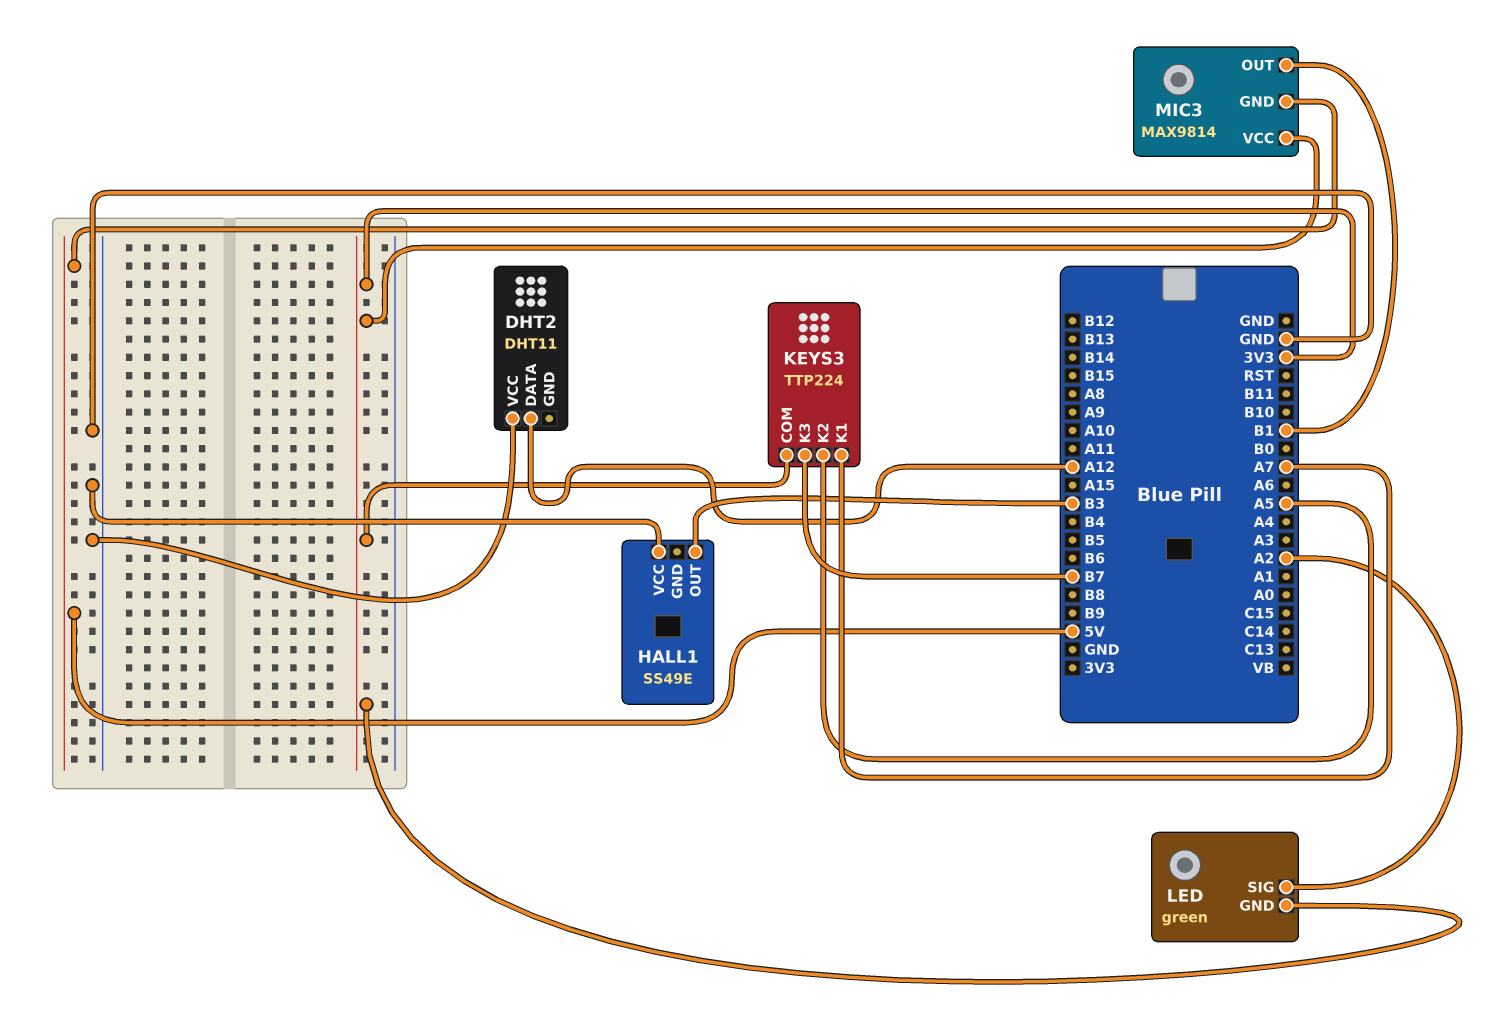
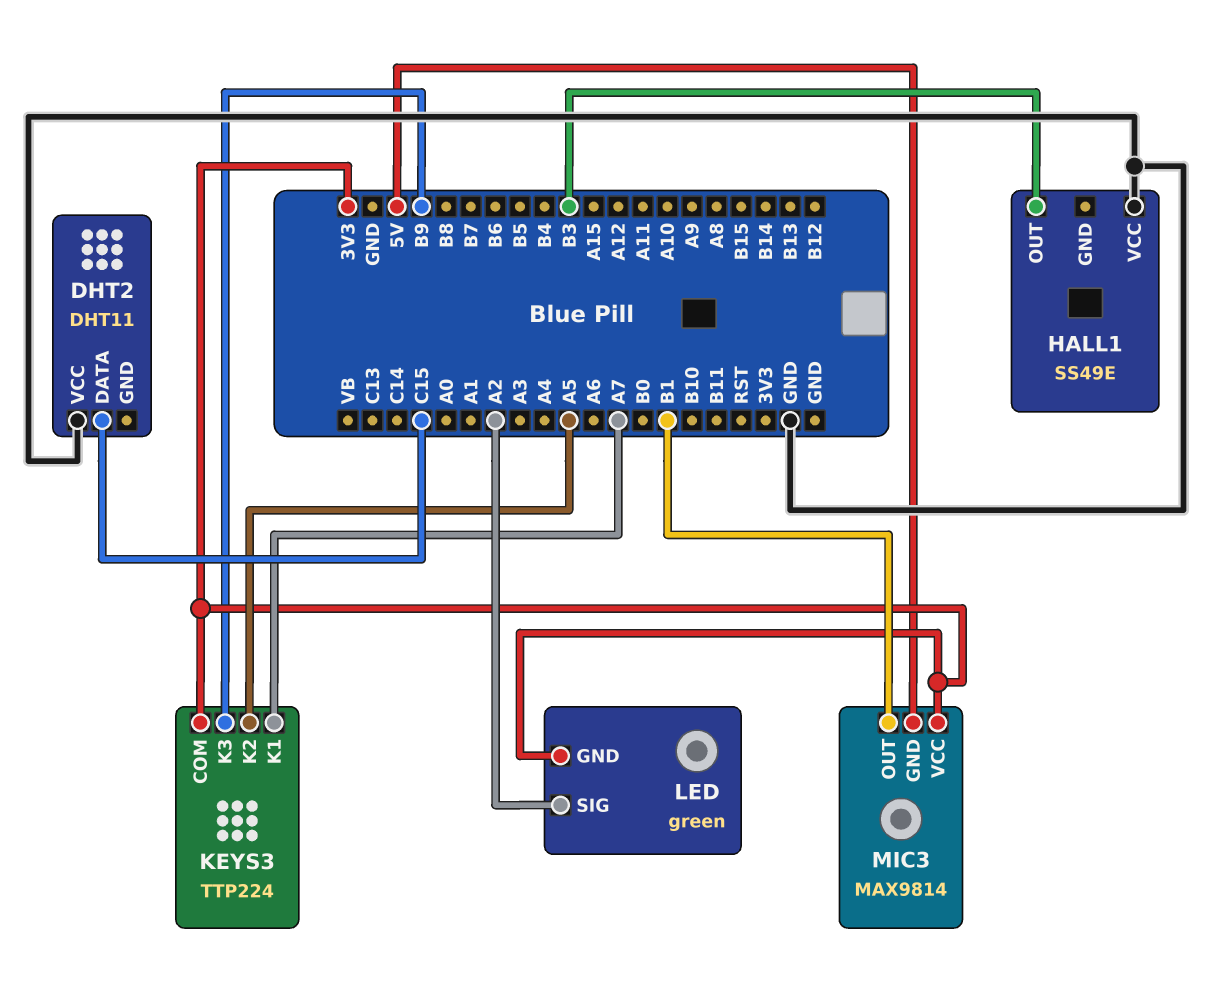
DHT2 pin DATA: A12 -> C15
KEYS3 pin K3: B7 -> B9

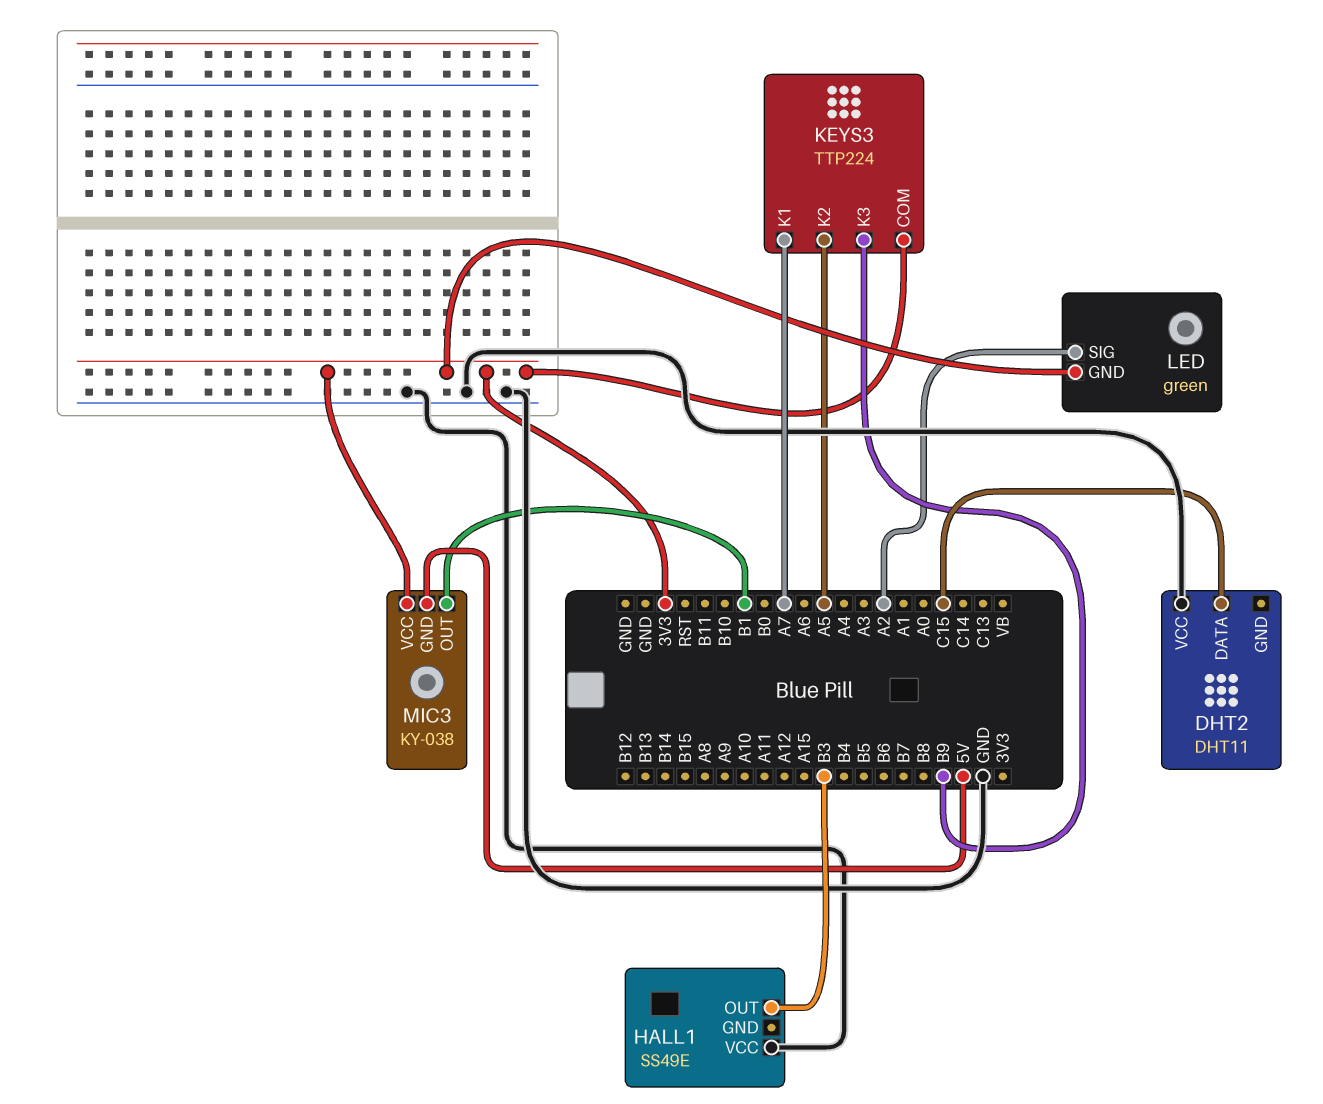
MIC3: MAX9814 -> KY-038

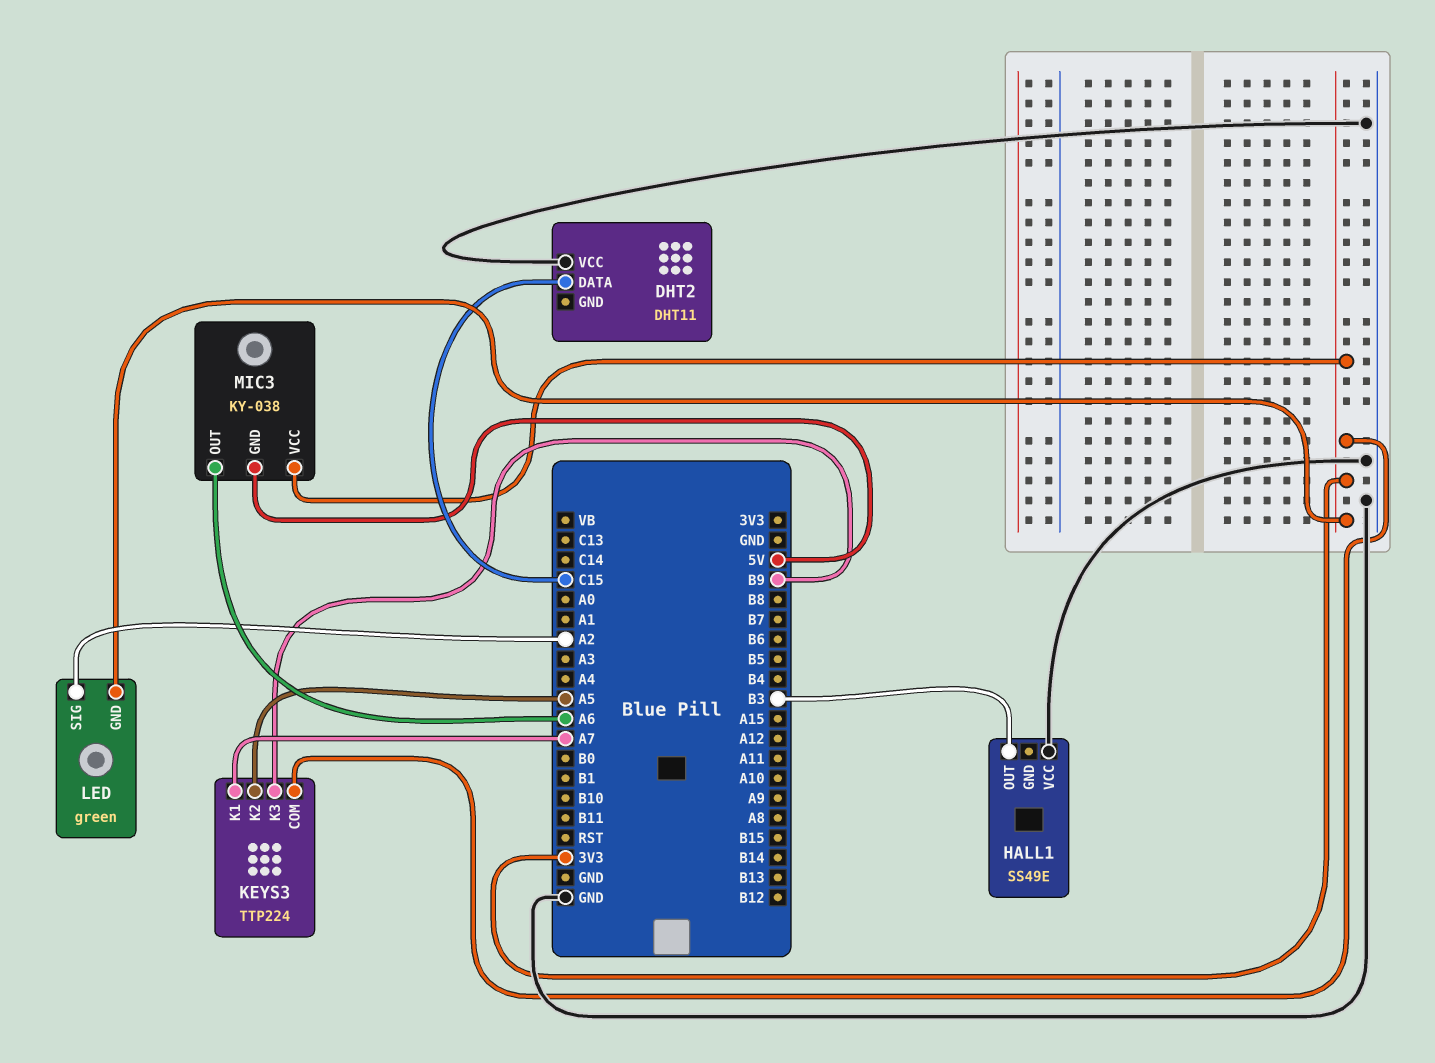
MIC3 pin OUT: B1 -> A6

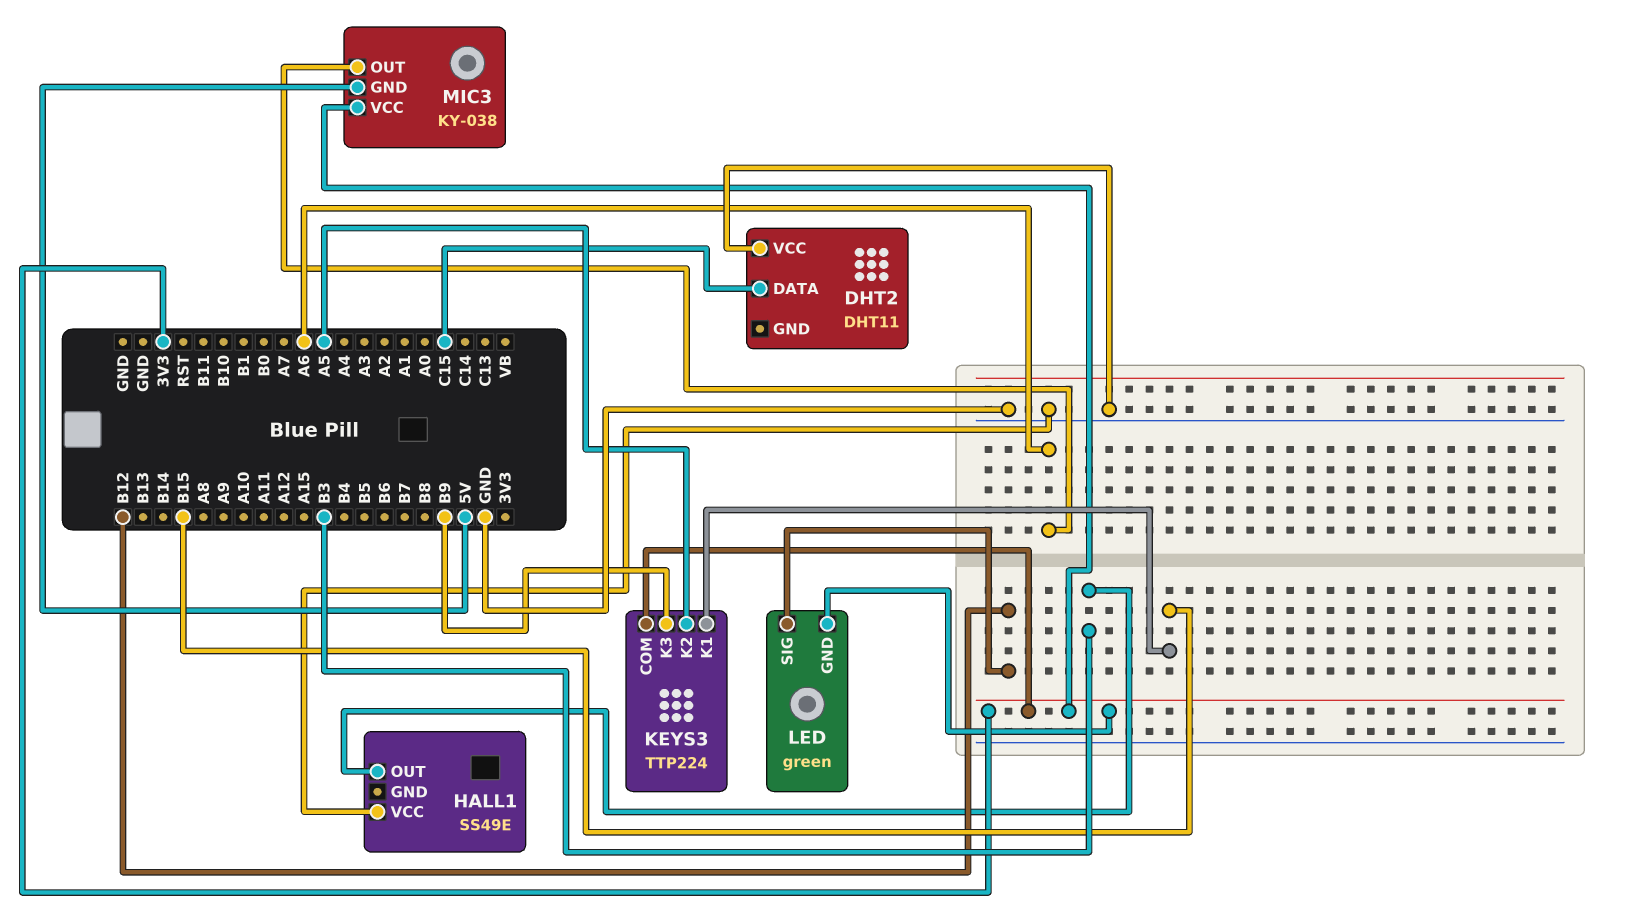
KEYS3 pin K1: A7 -> B15
LED pin SIG: A2 -> B12

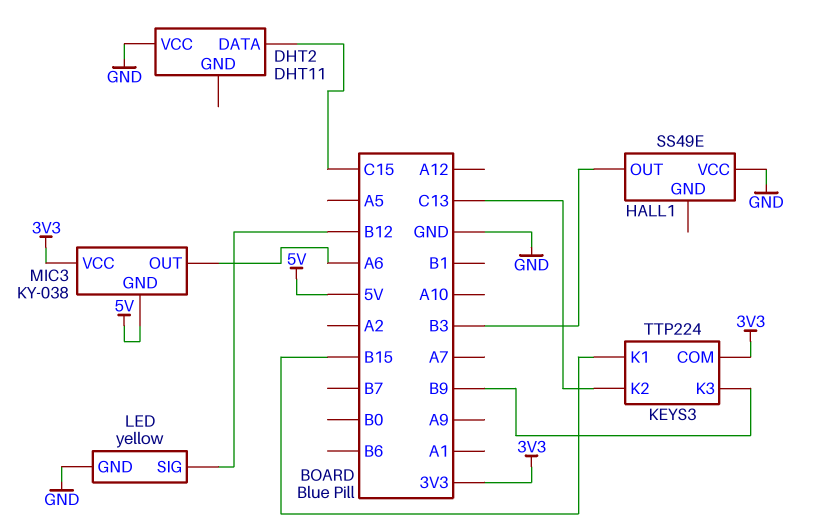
KEYS3 pin K2: A5 -> C13
LED: green -> yellow
LED pin GND: 3V3 -> GND

